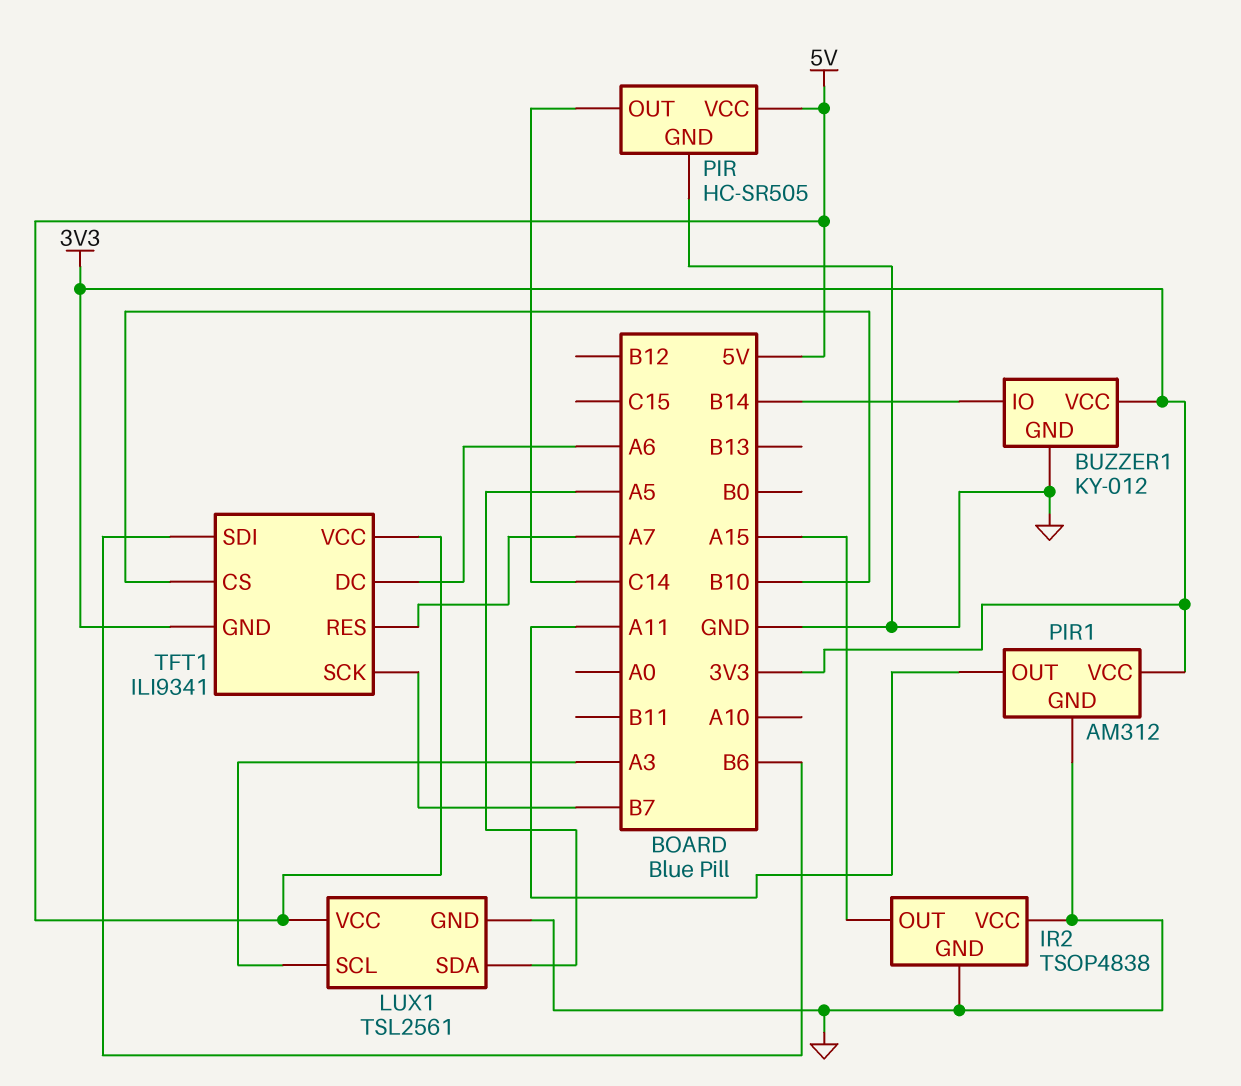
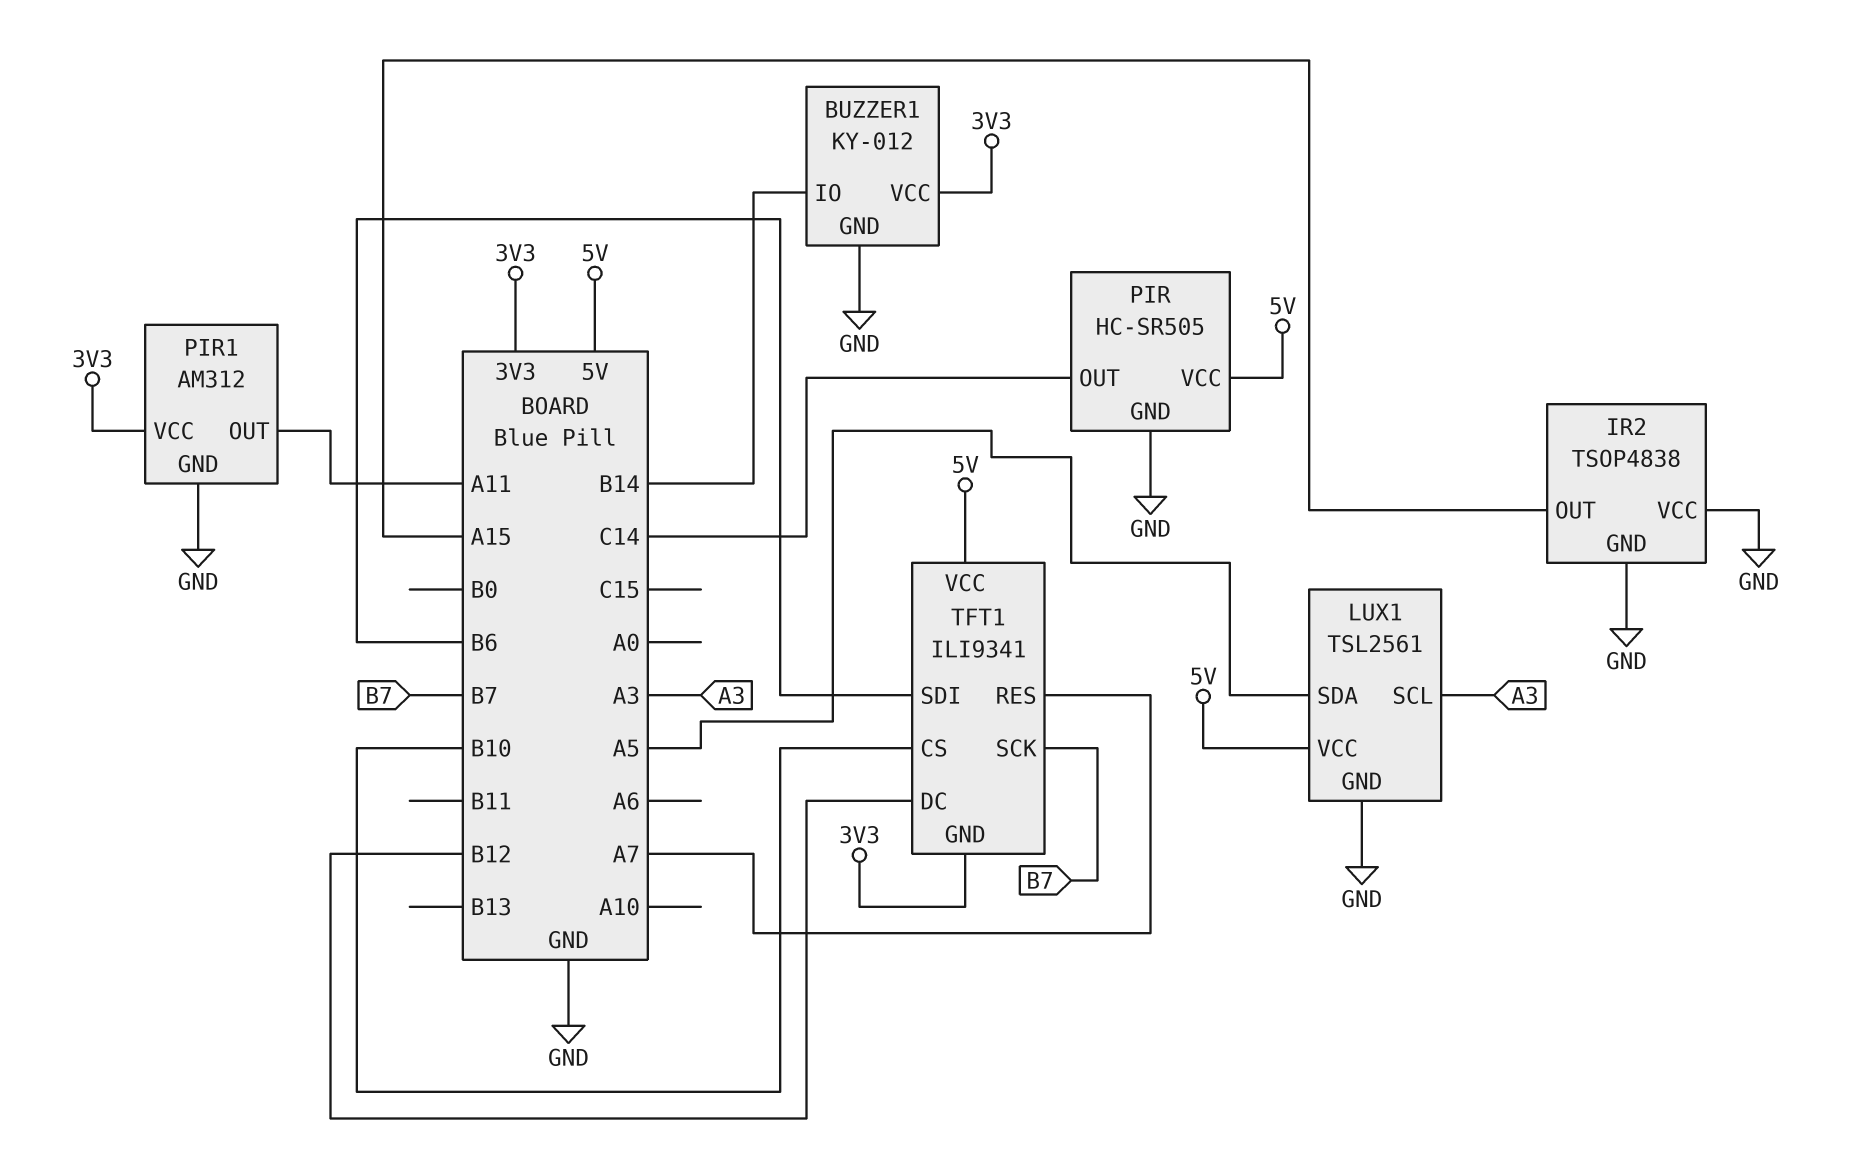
TFT1 pin DC: A6 -> B12

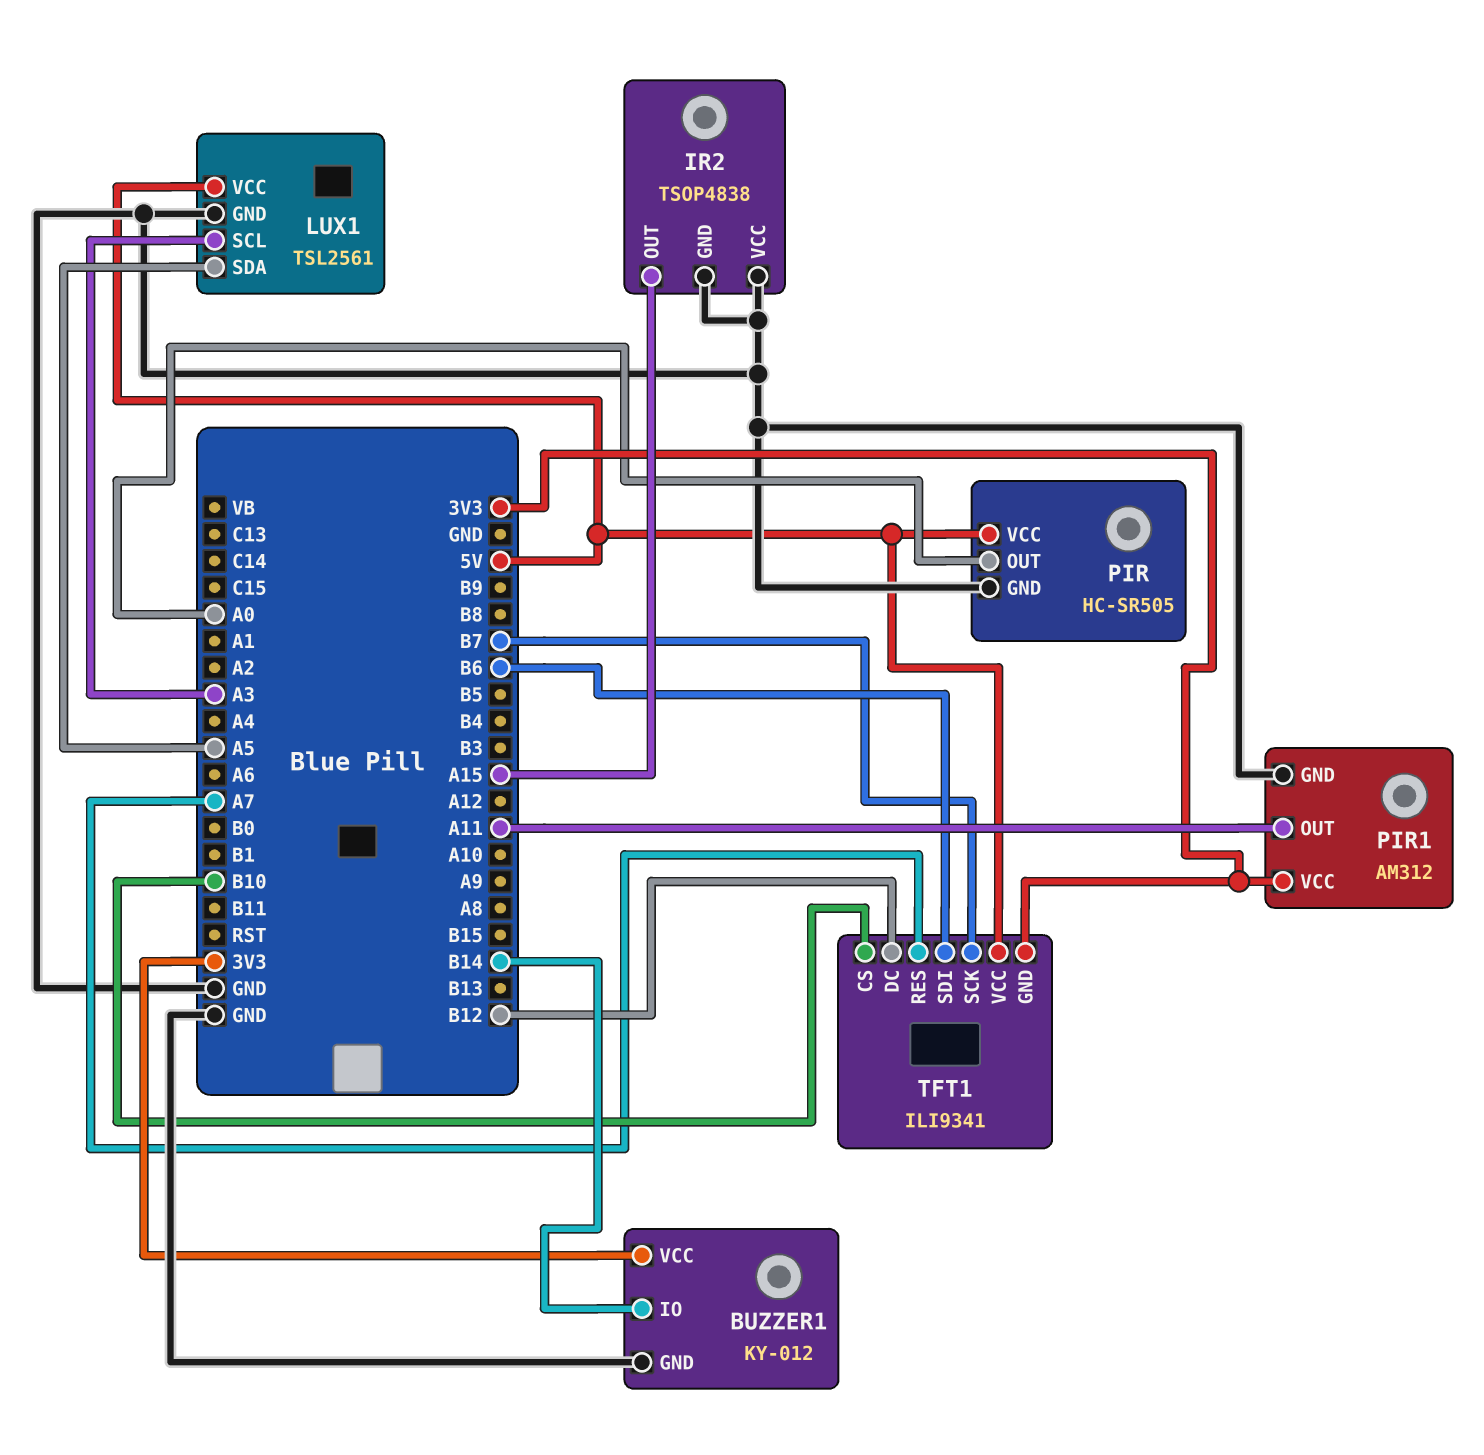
PIR pin OUT: C14 -> A0

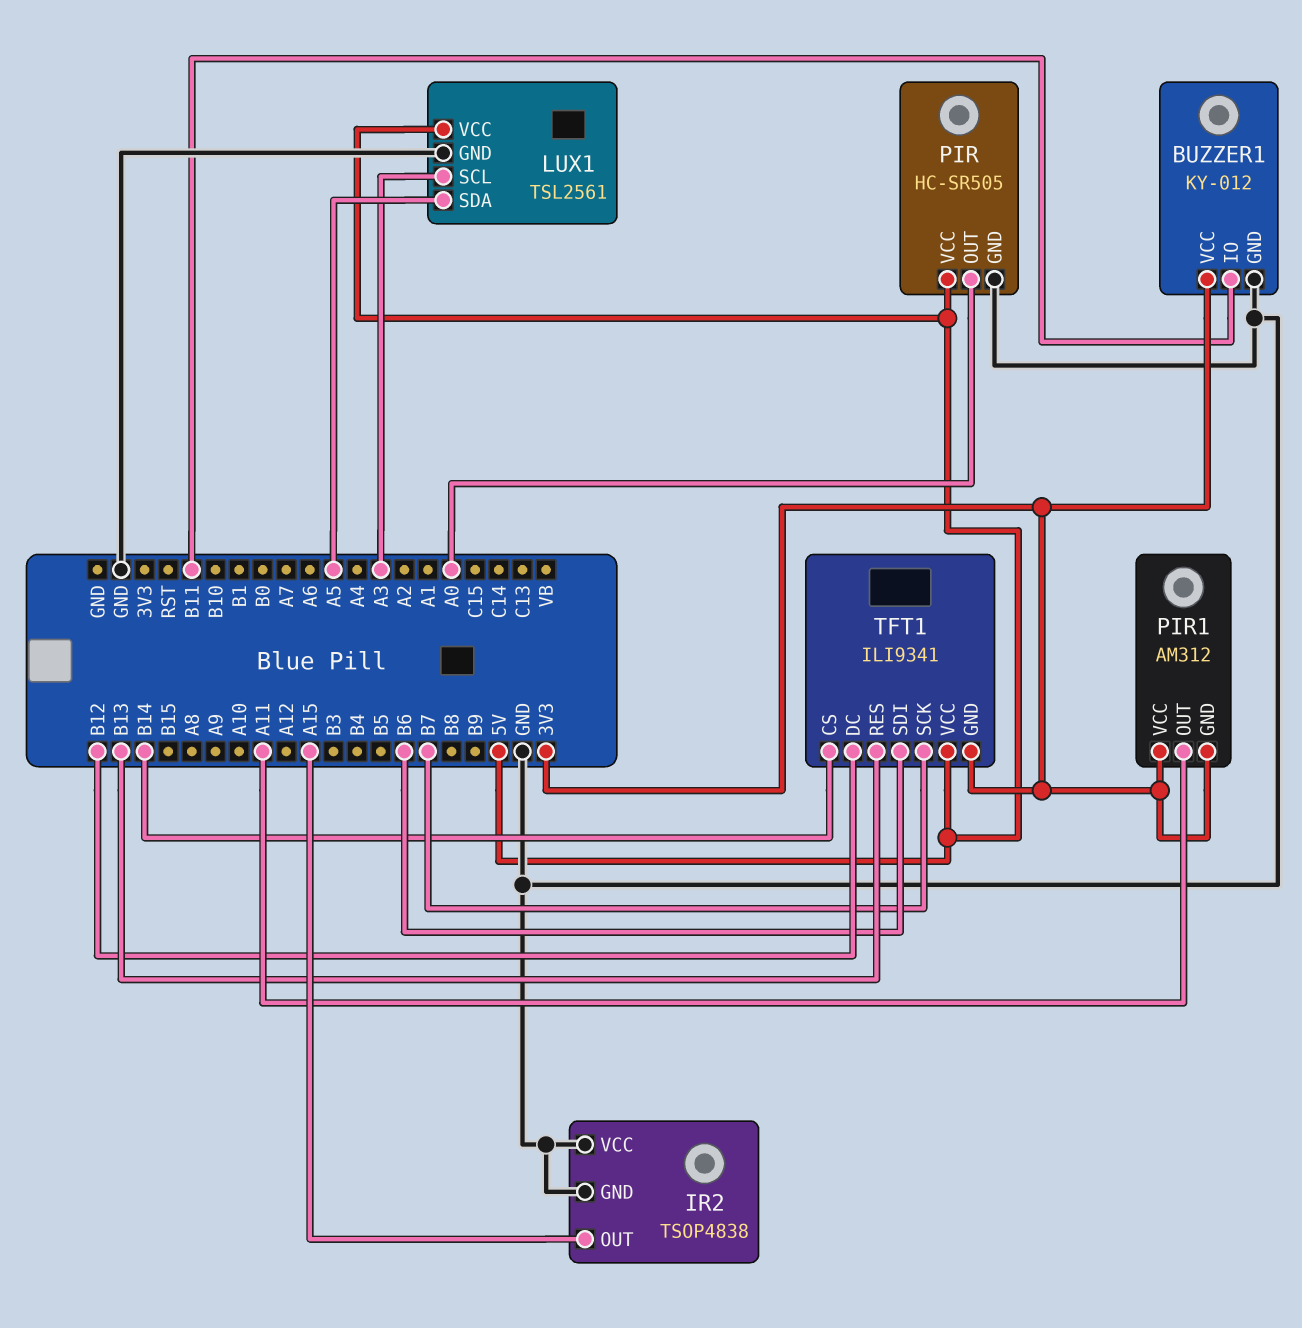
BUZZER1 pin IO: B14 -> B11
PIR1 pin GND: GND -> 3V3
TFT1 pin CS: B10 -> B14
TFT1 pin RES: A7 -> B13

